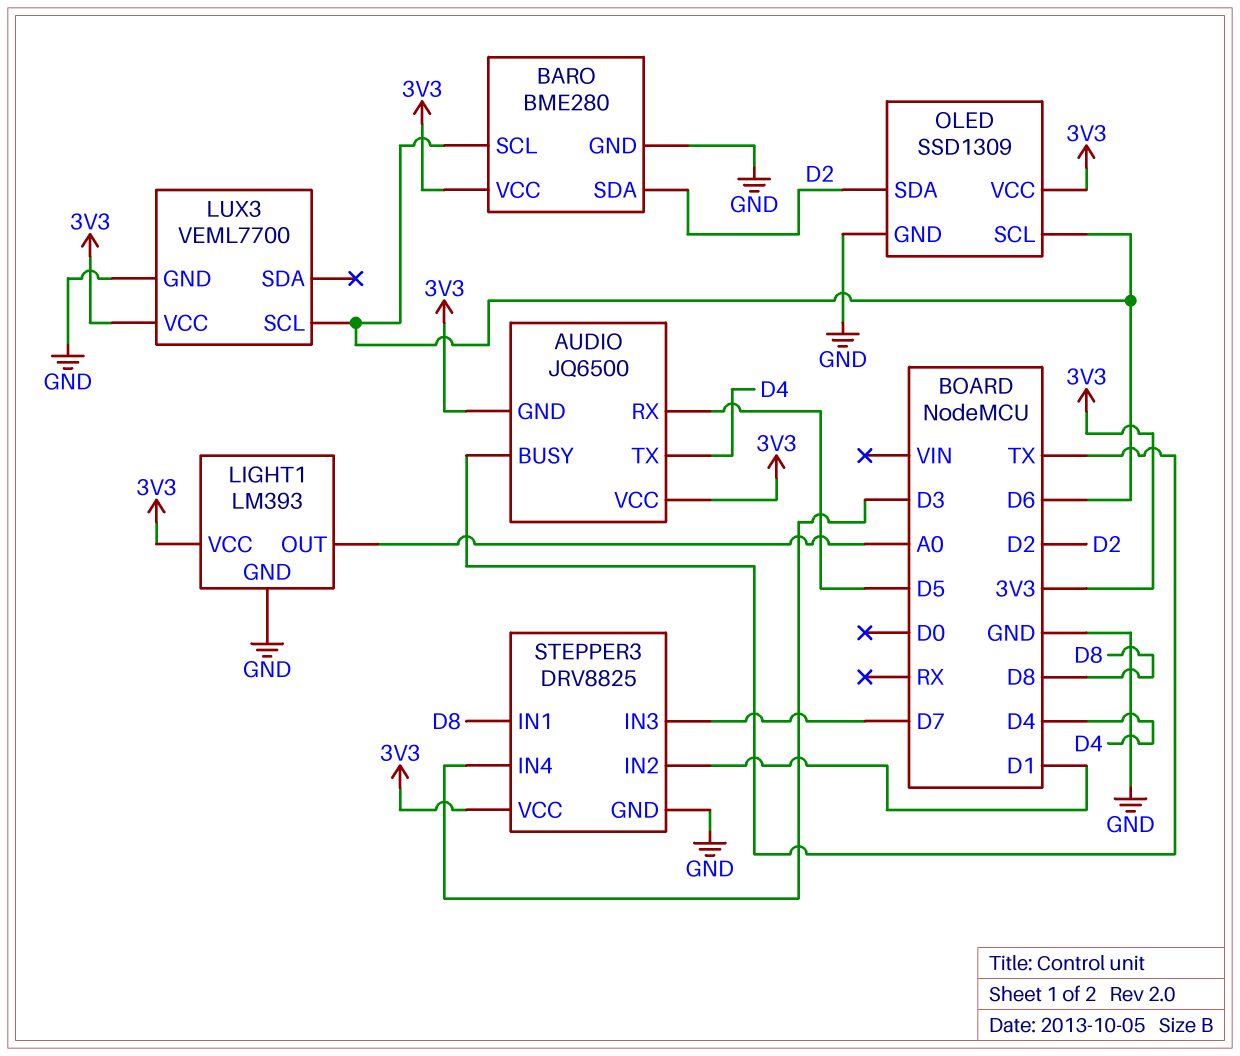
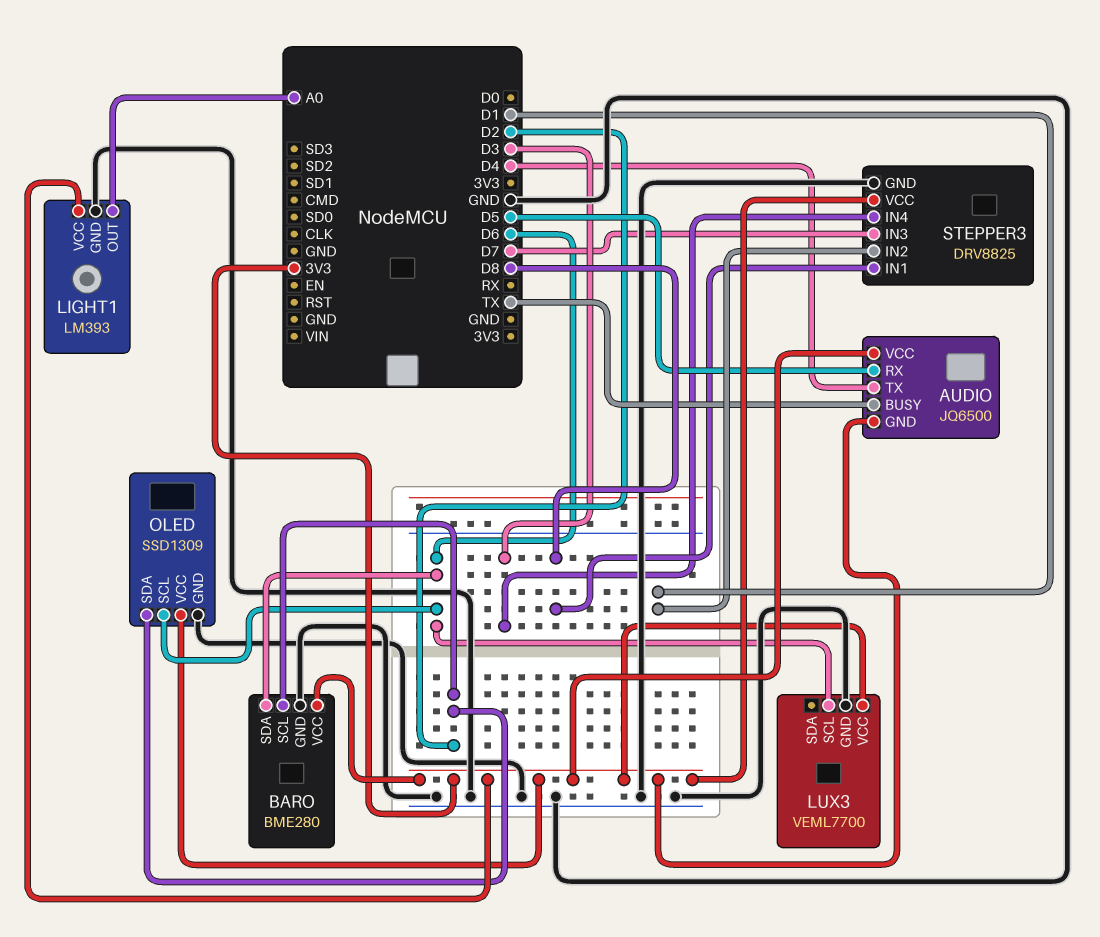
BARO pin SCL: D6 -> D2
BARO pin SDA: D2 -> D6

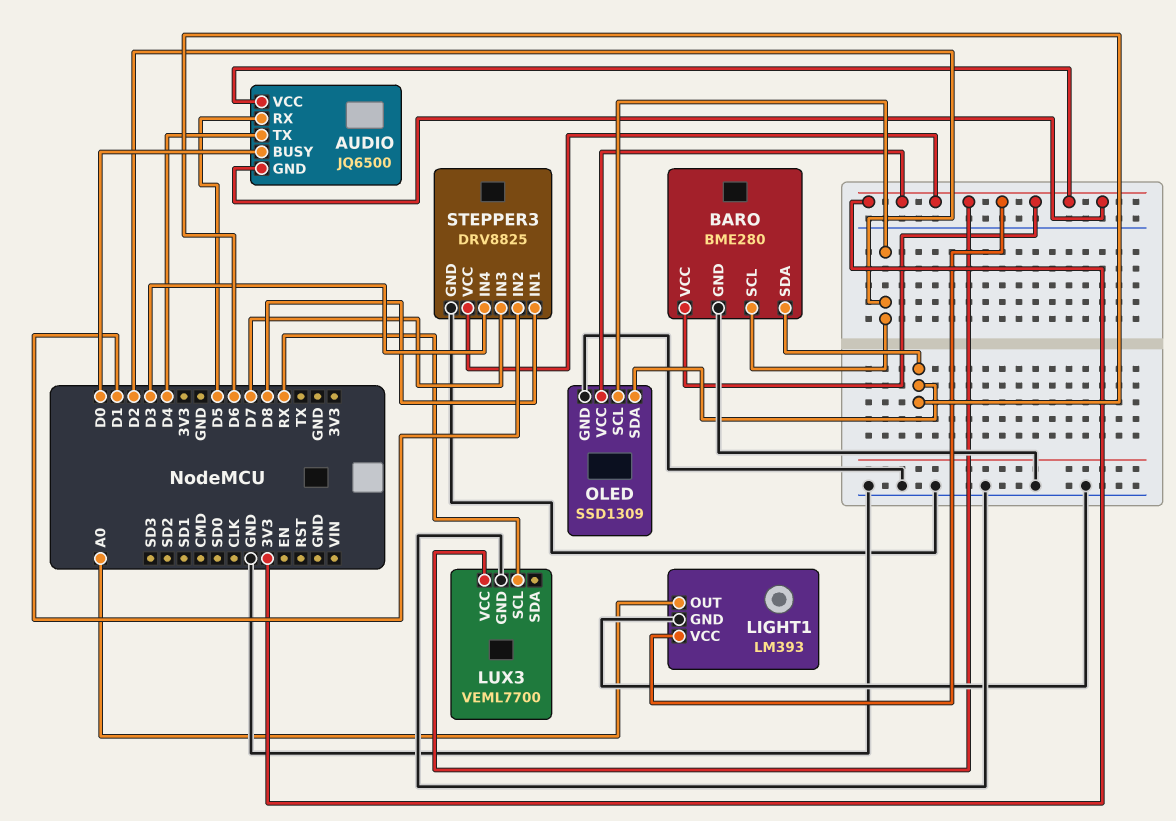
AUDIO pin BUSY: TX -> D0
LUX3 pin SCL: D6 -> RX
OLED pin SCL: D6 -> D2
OLED pin SDA: D2 -> D6

